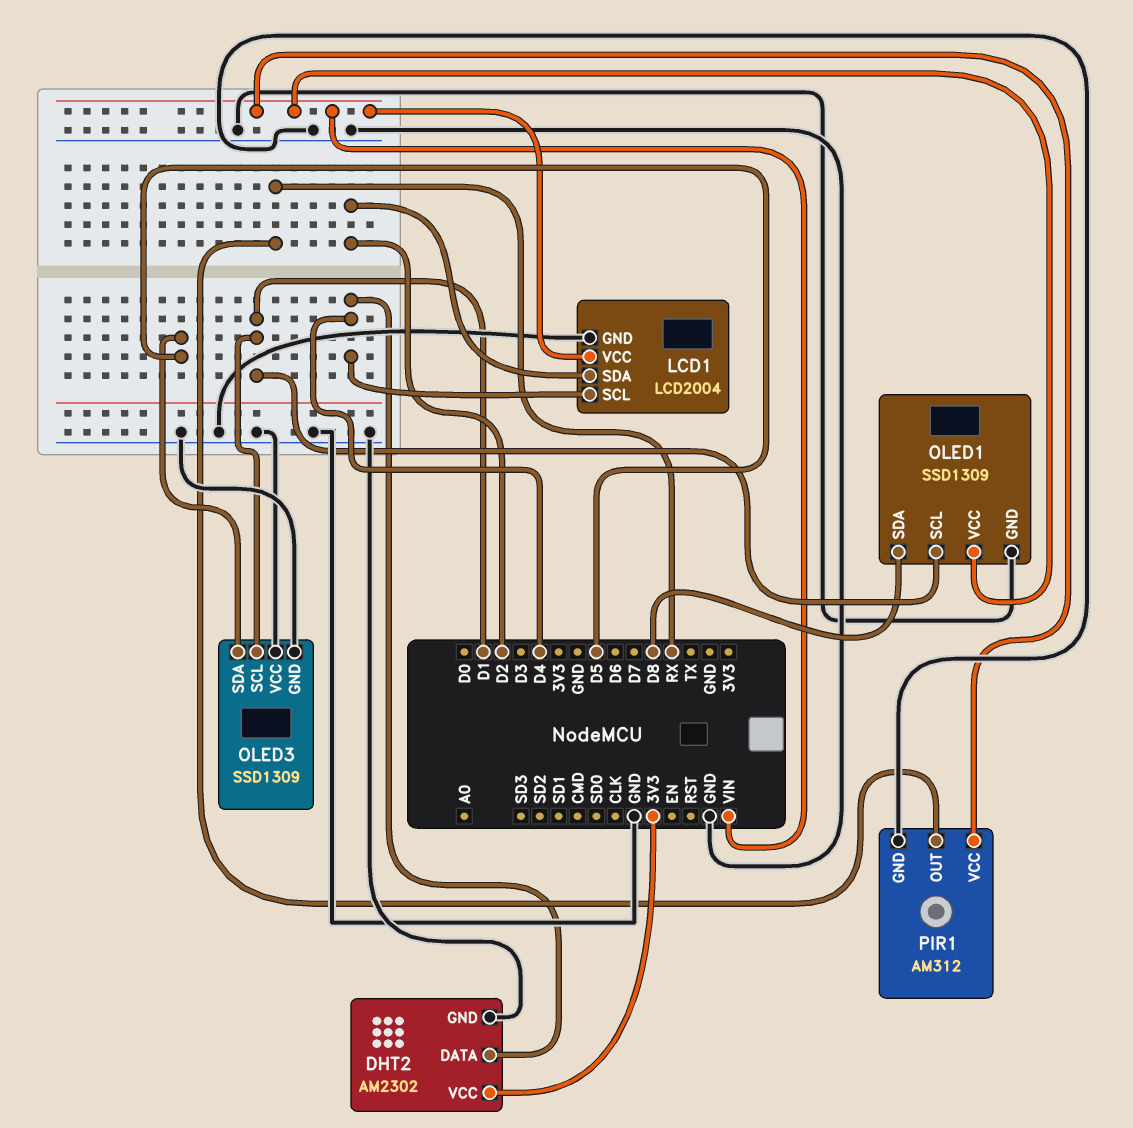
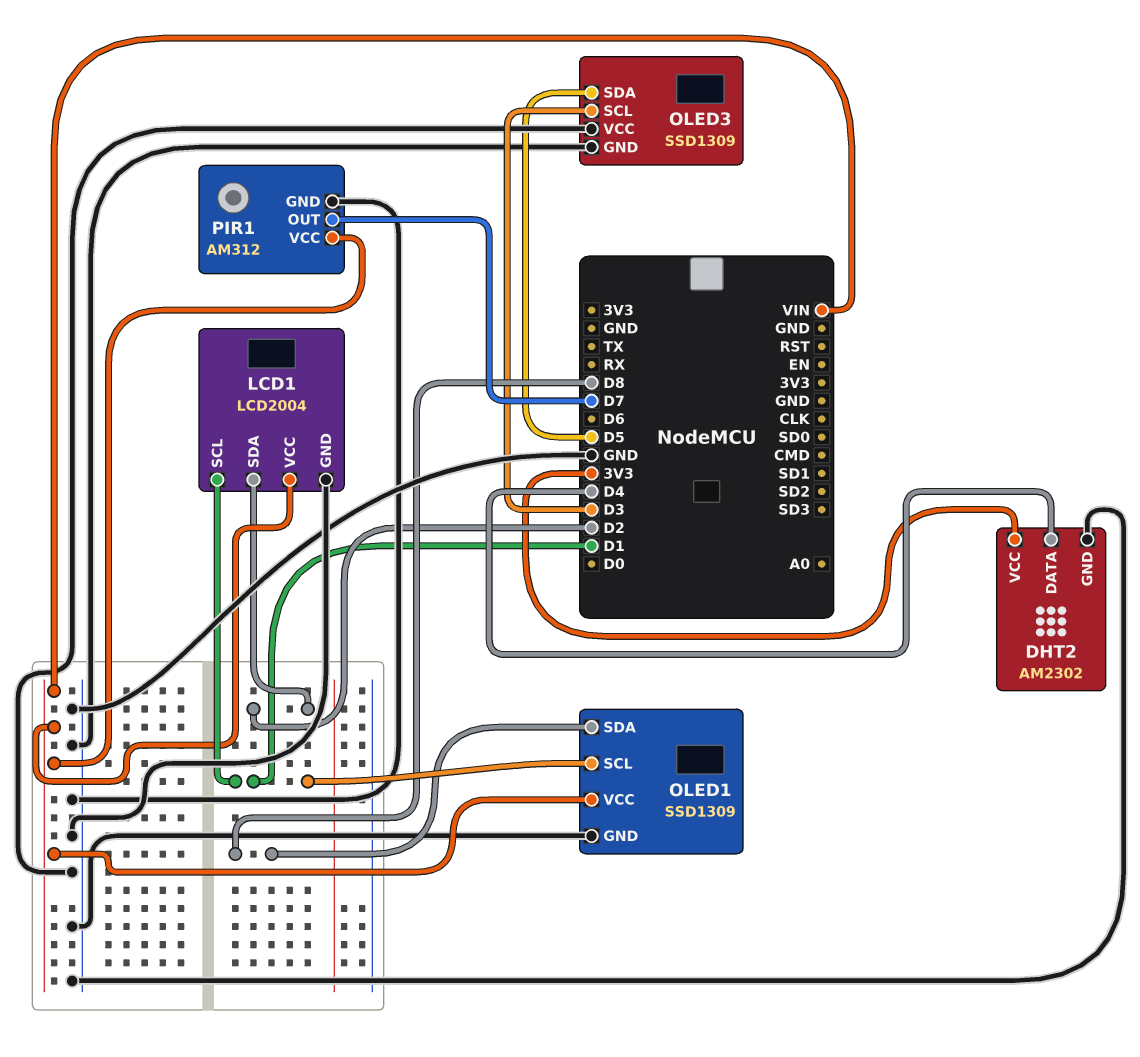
LCD1 pin SCL: D4 -> D1
OLED3 pin SCL: D1 -> D3
PIR1 pin OUT: RX -> D7

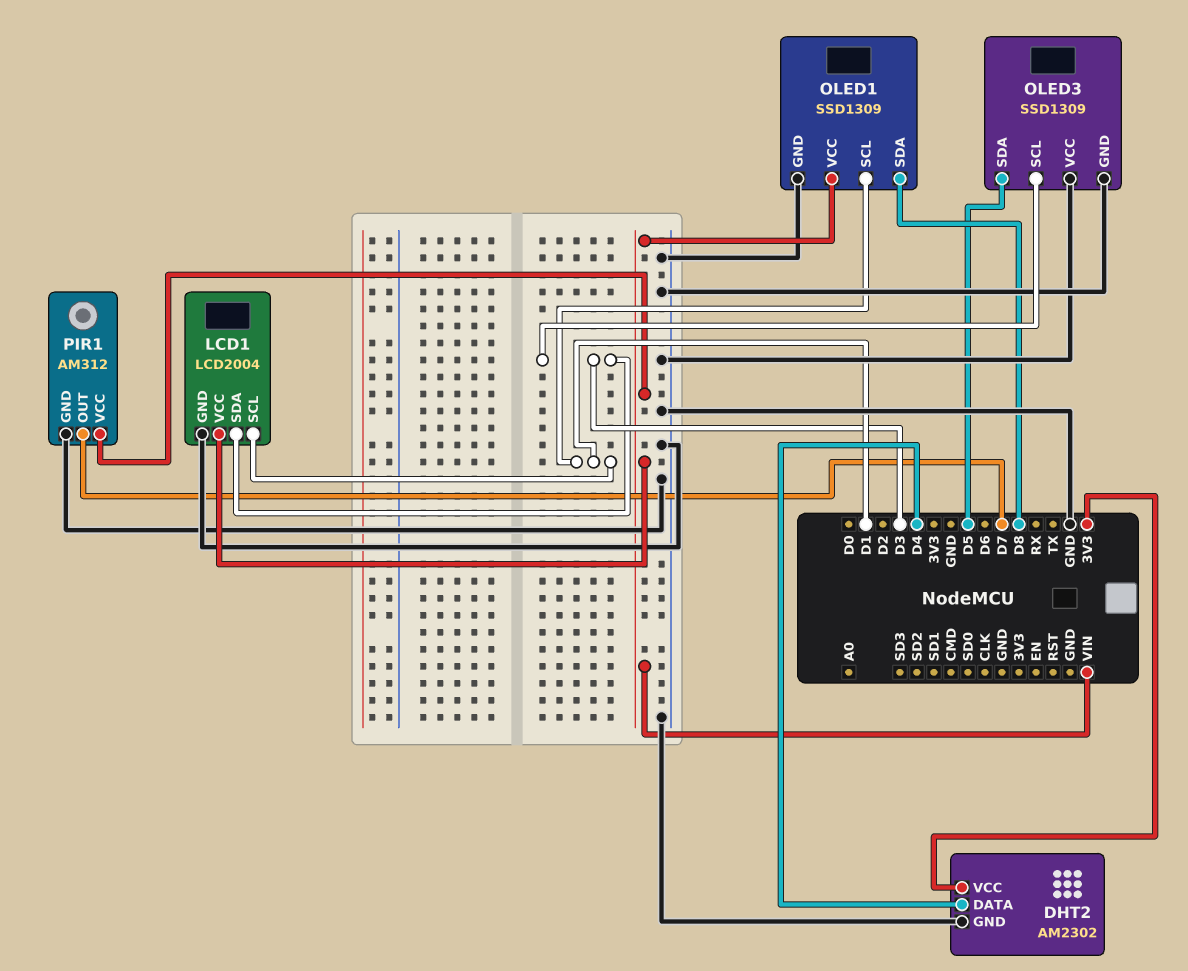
LCD1 pin SDA: D2 -> D3

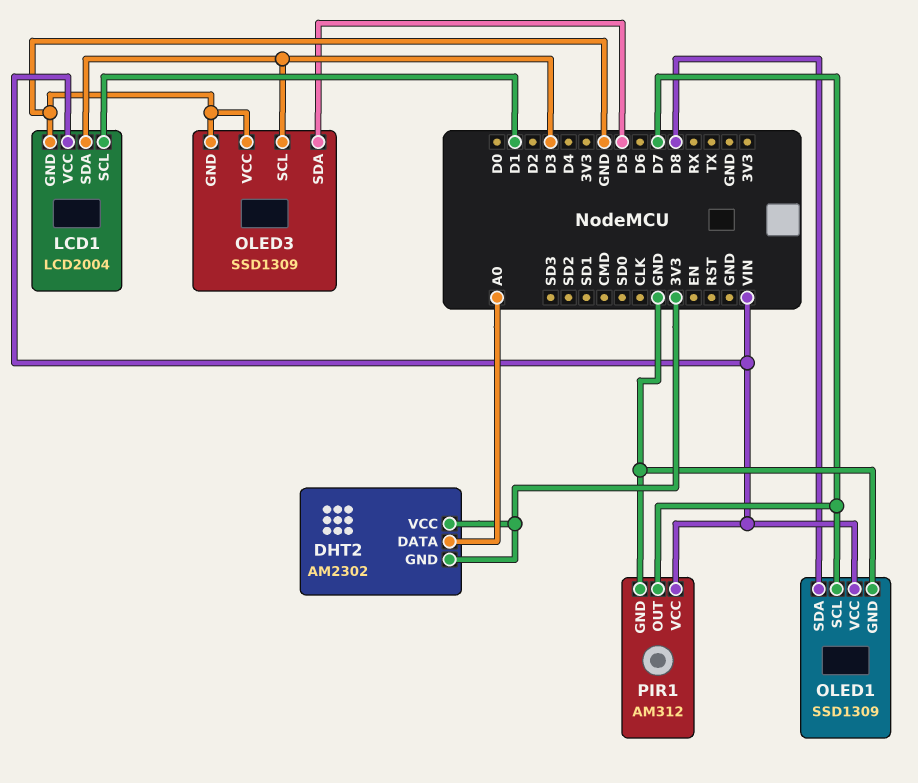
DHT2 pin DATA: D4 -> A0
DHT2 pin GND: GND -> 3V3
OLED1 pin SCL: D1 -> D7

